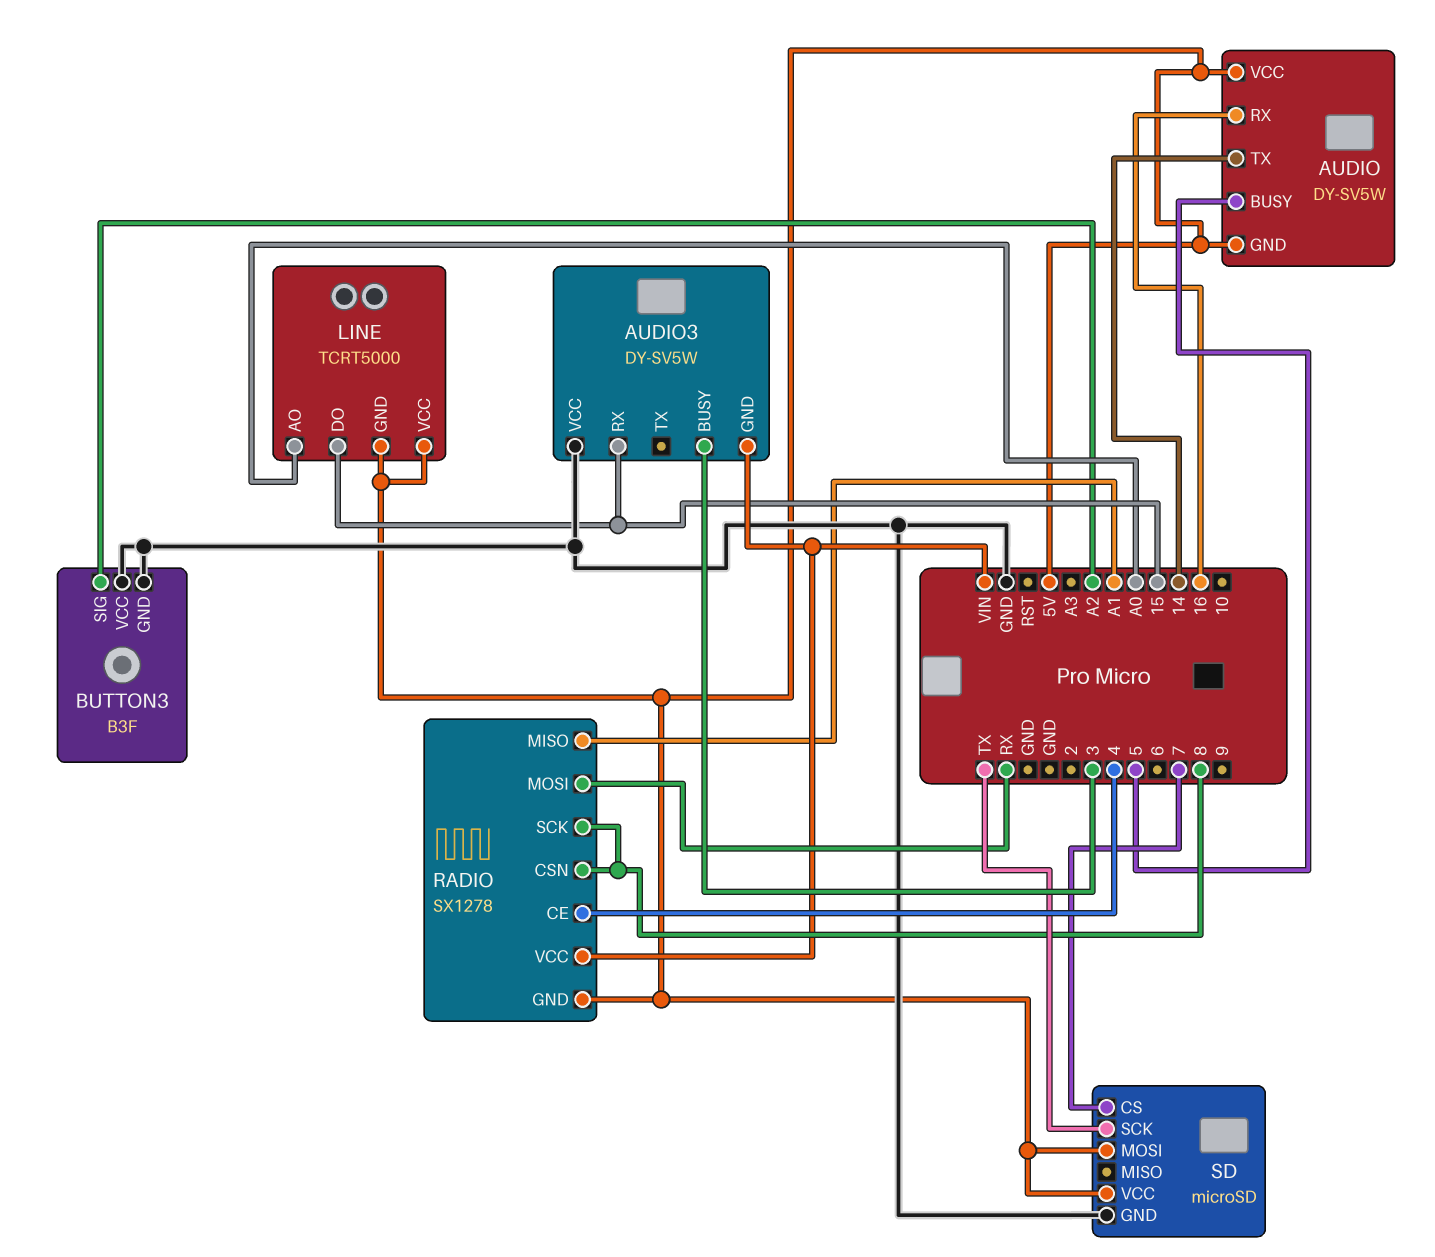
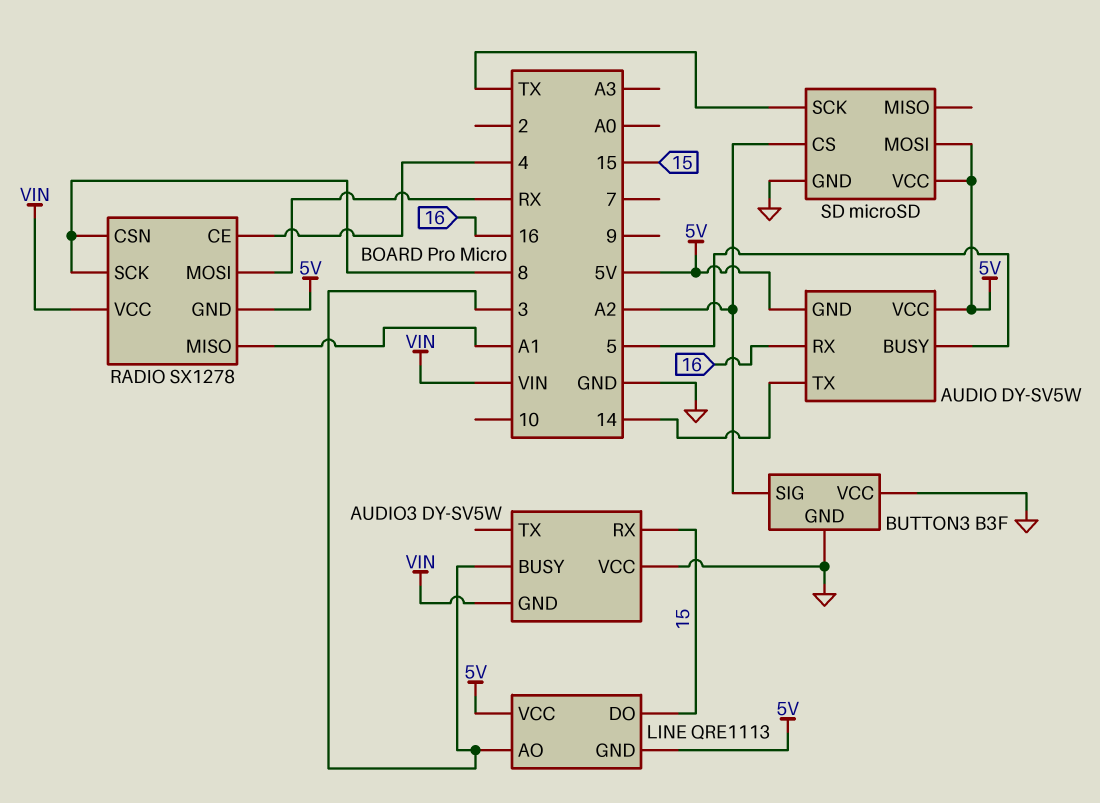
LINE: TCRT5000 -> QRE1113
LINE pin AO: A0 -> 3
SD pin CS: 7 -> A2

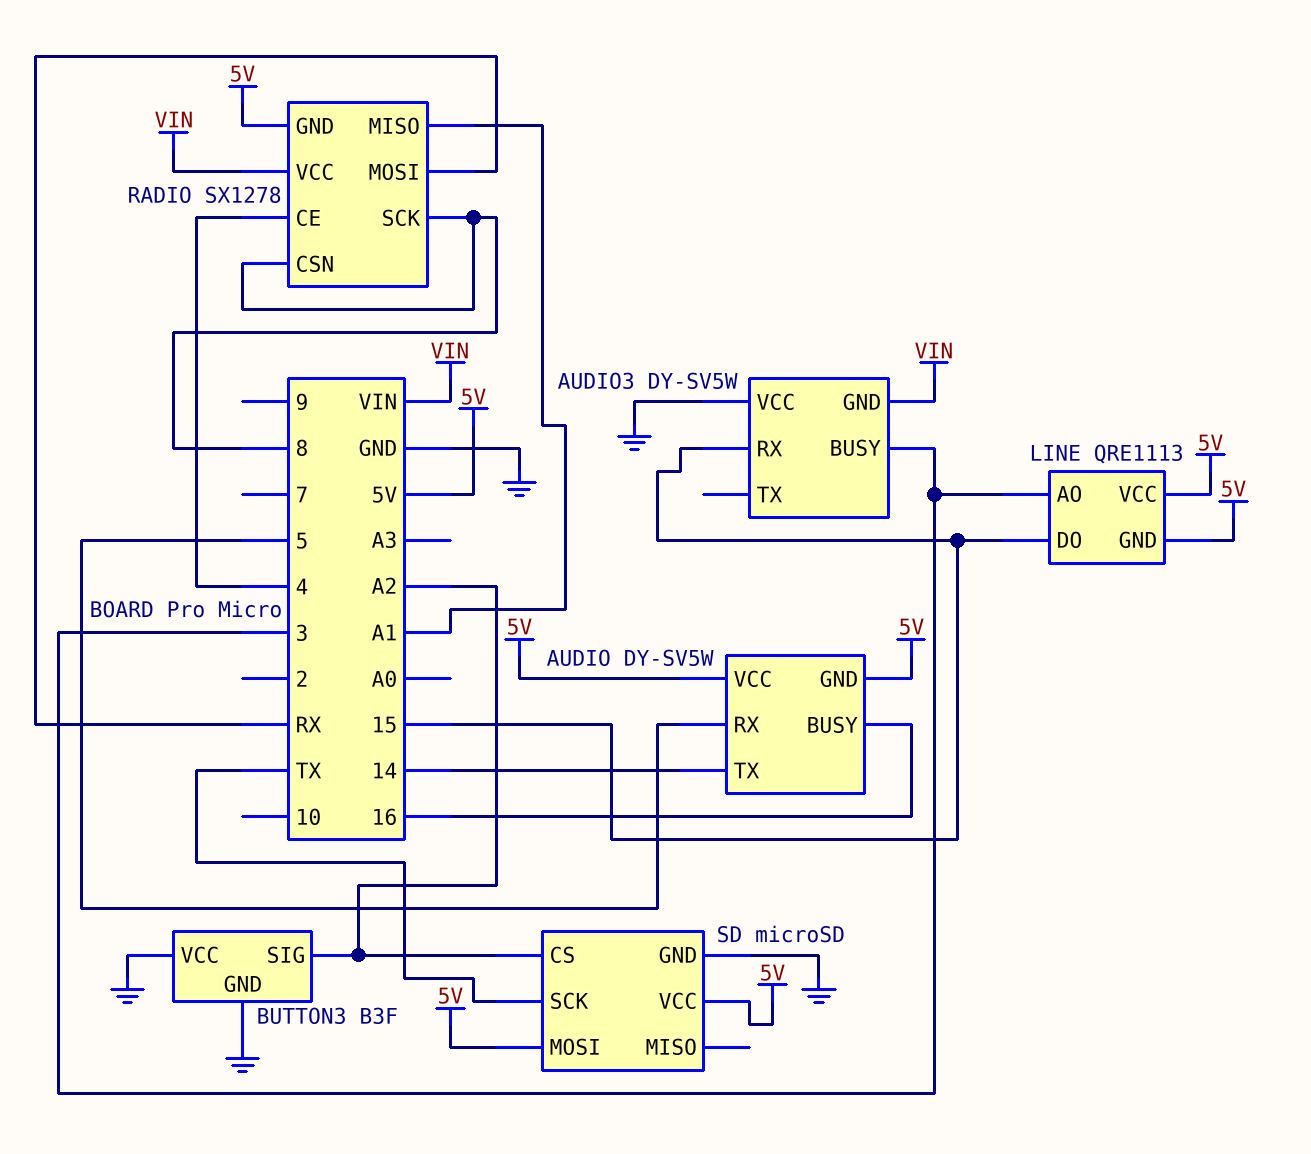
AUDIO pin BUSY: 5 -> 16
AUDIO pin RX: 16 -> 5

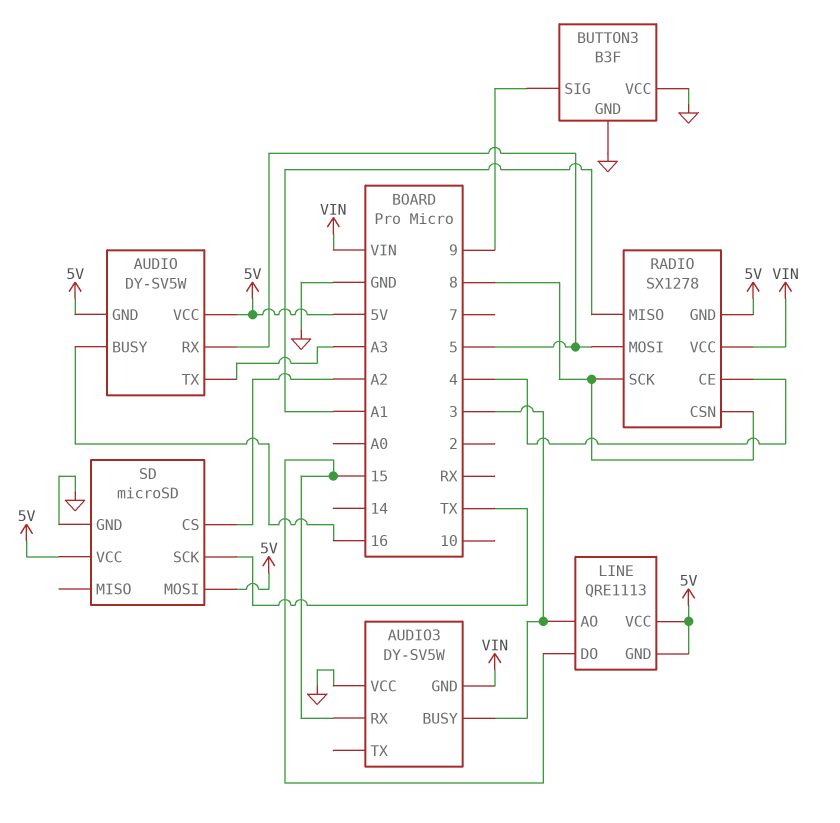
AUDIO pin TX: 14 -> A3
BUTTON3 pin SIG: A2 -> 9
RADIO pin MOSI: RX -> 5

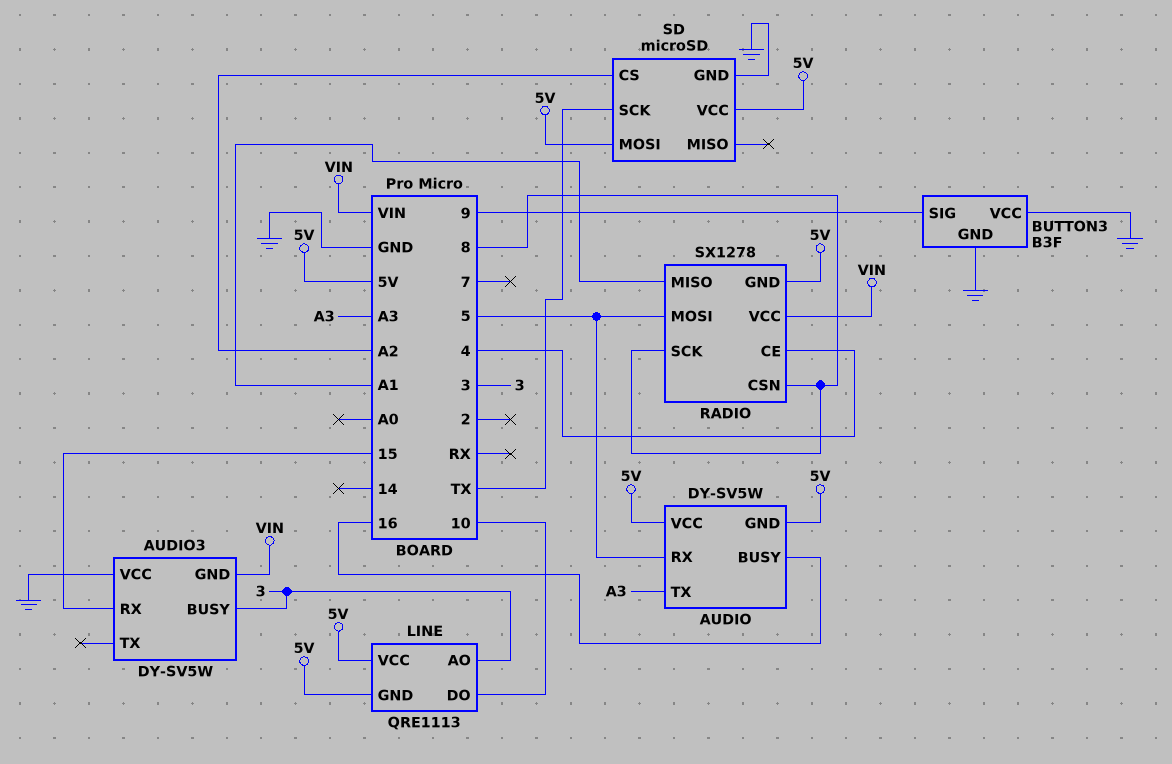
LINE pin DO: 15 -> 10

